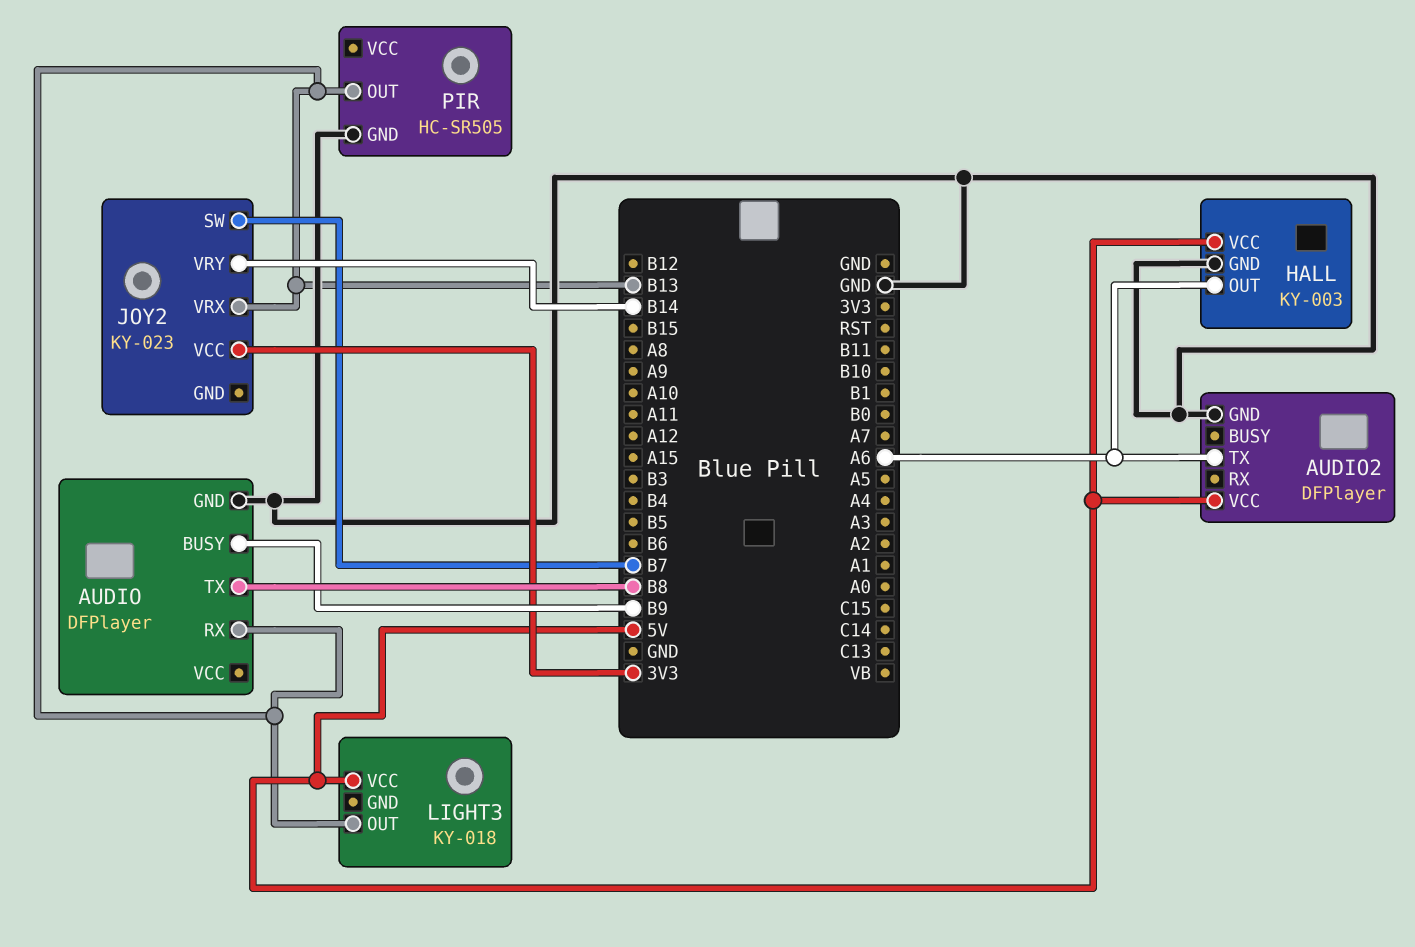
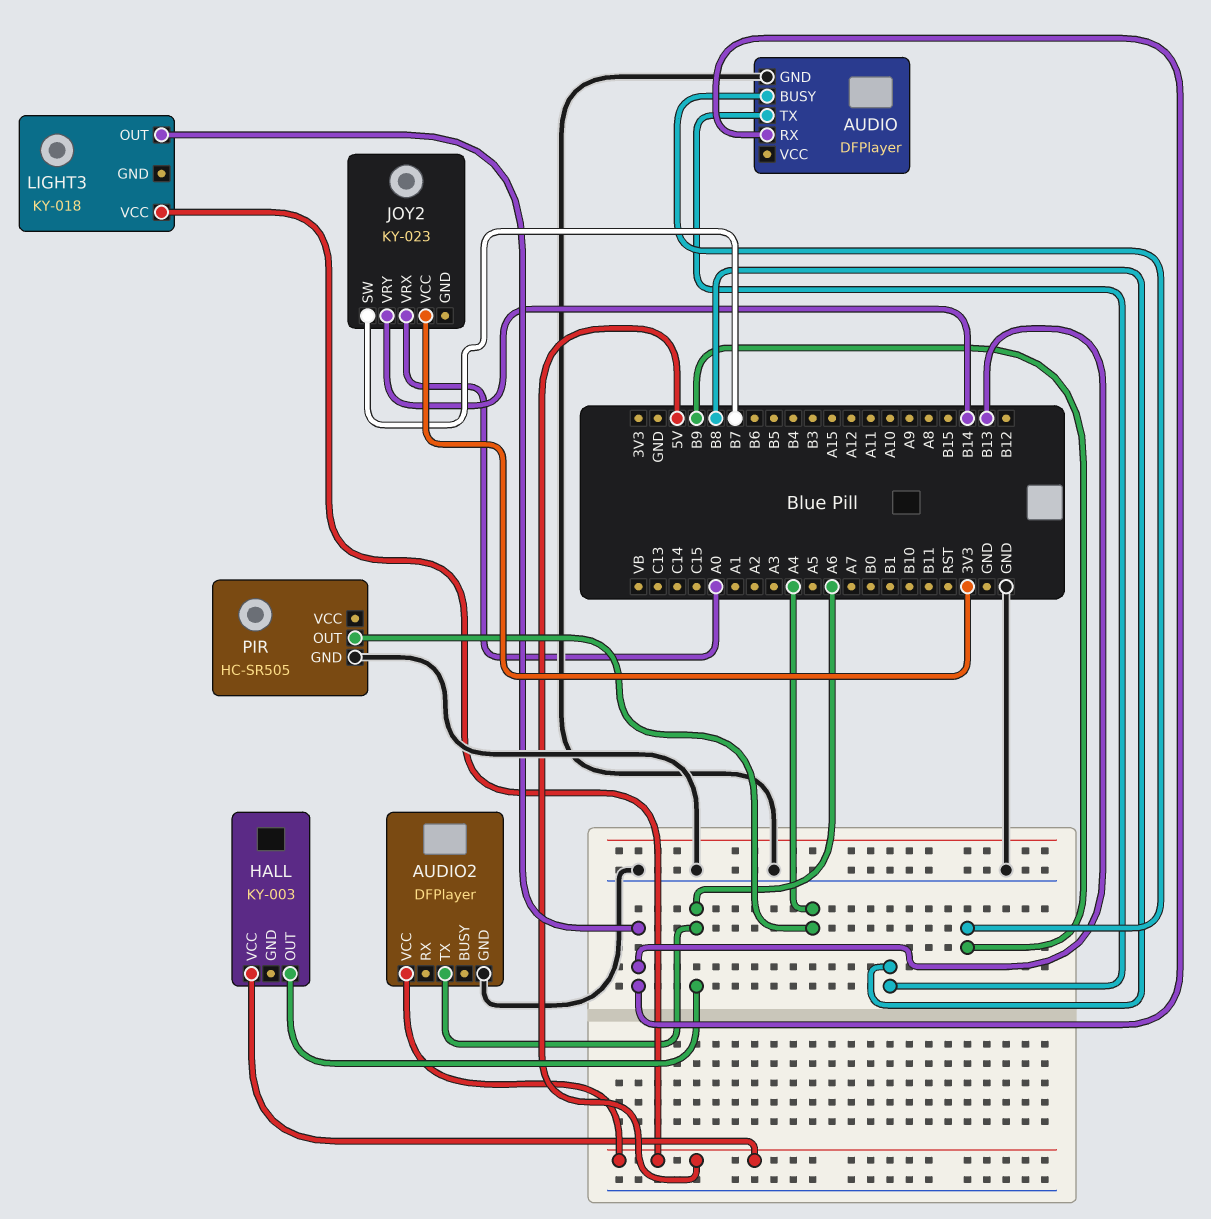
HALL pin GND: GND -> none
JOY2 pin VRX: B13 -> A0
PIR pin OUT: B13 -> A4

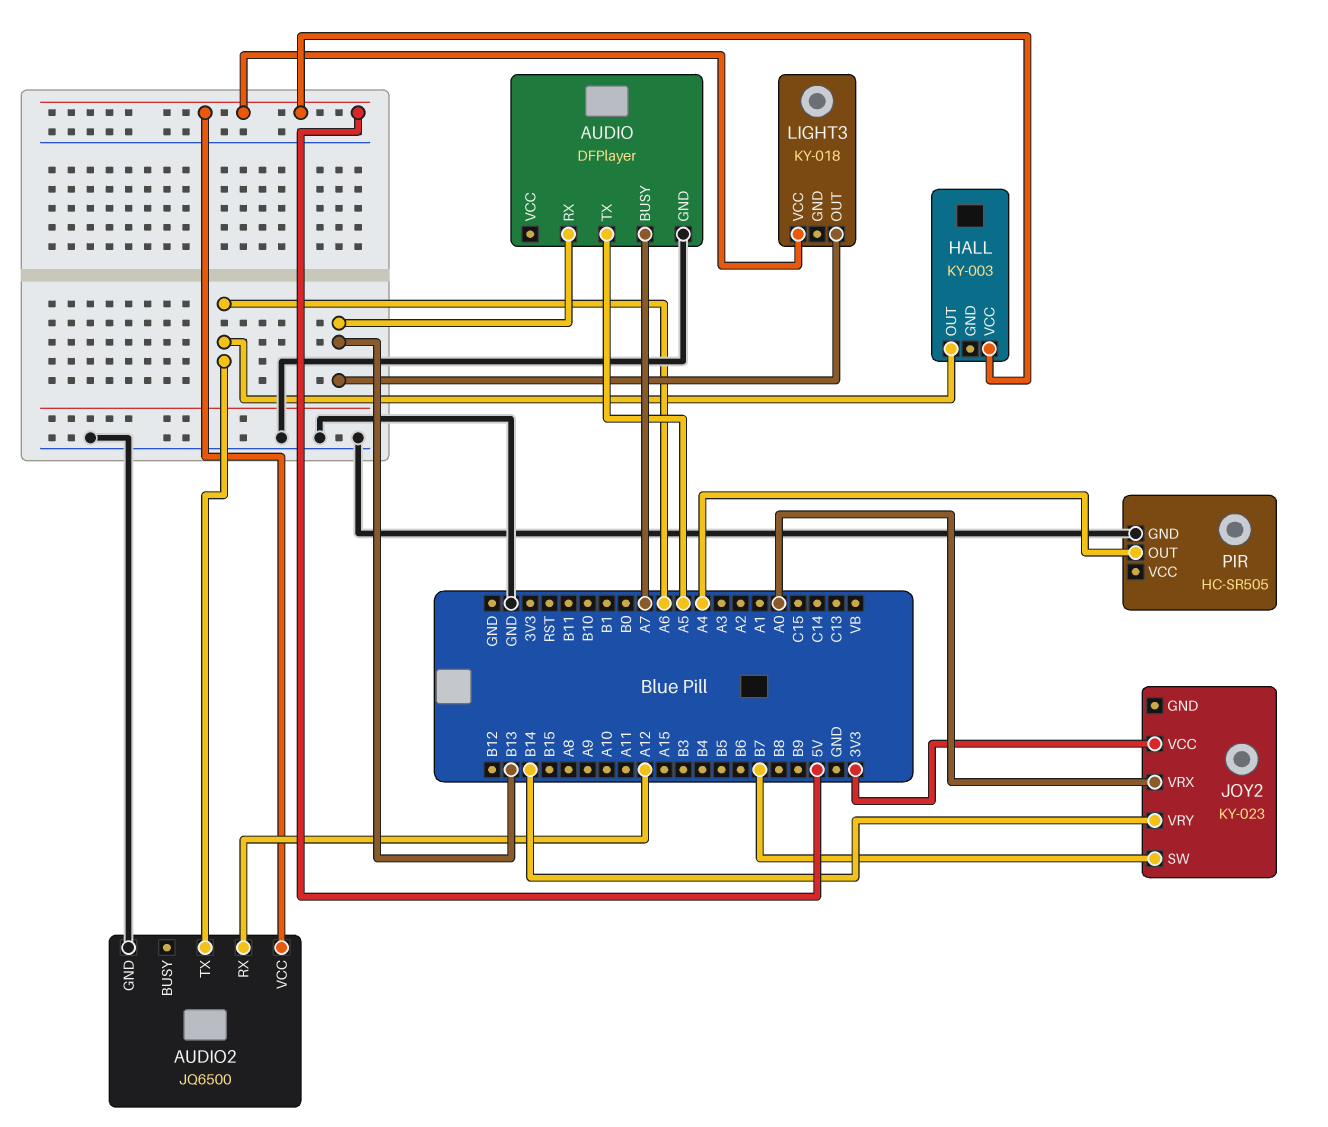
AUDIO pin BUSY: B9 -> A7
AUDIO pin TX: B8 -> A5
AUDIO2: DFPlayer -> JQ6500
AUDIO2 pin RX: none -> A12

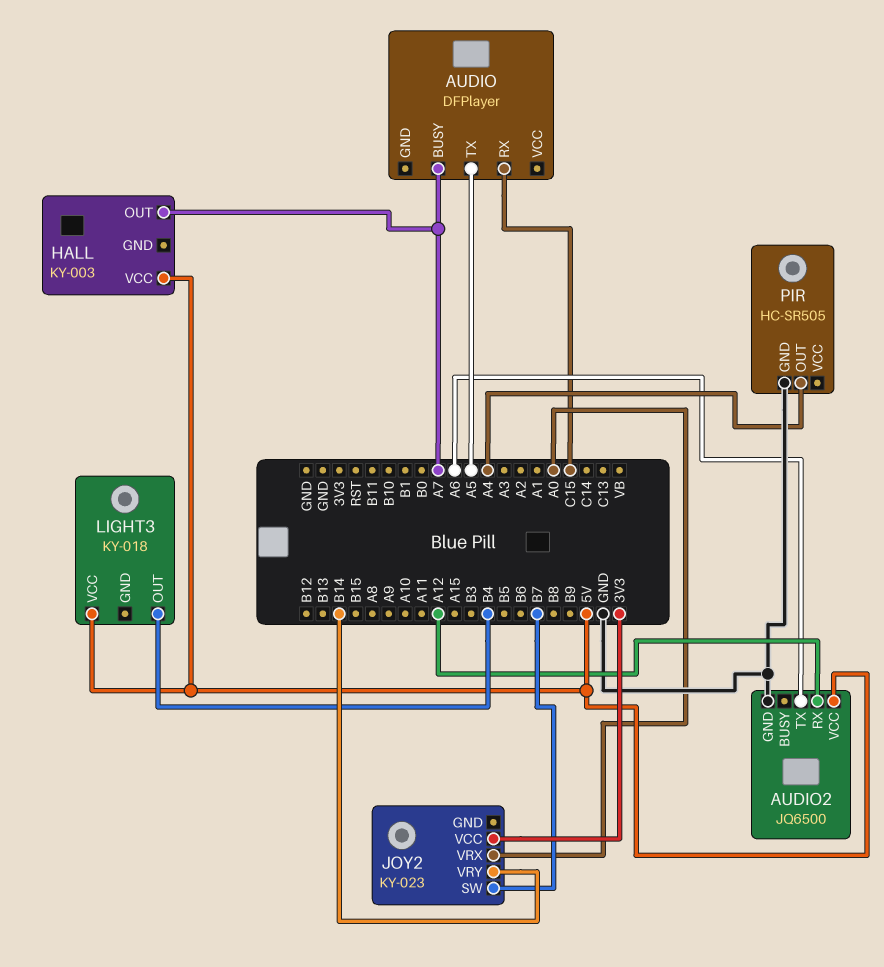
AUDIO pin GND: GND -> none
AUDIO pin RX: B13 -> C15
HALL pin OUT: A6 -> A7
LIGHT3 pin OUT: B13 -> B4

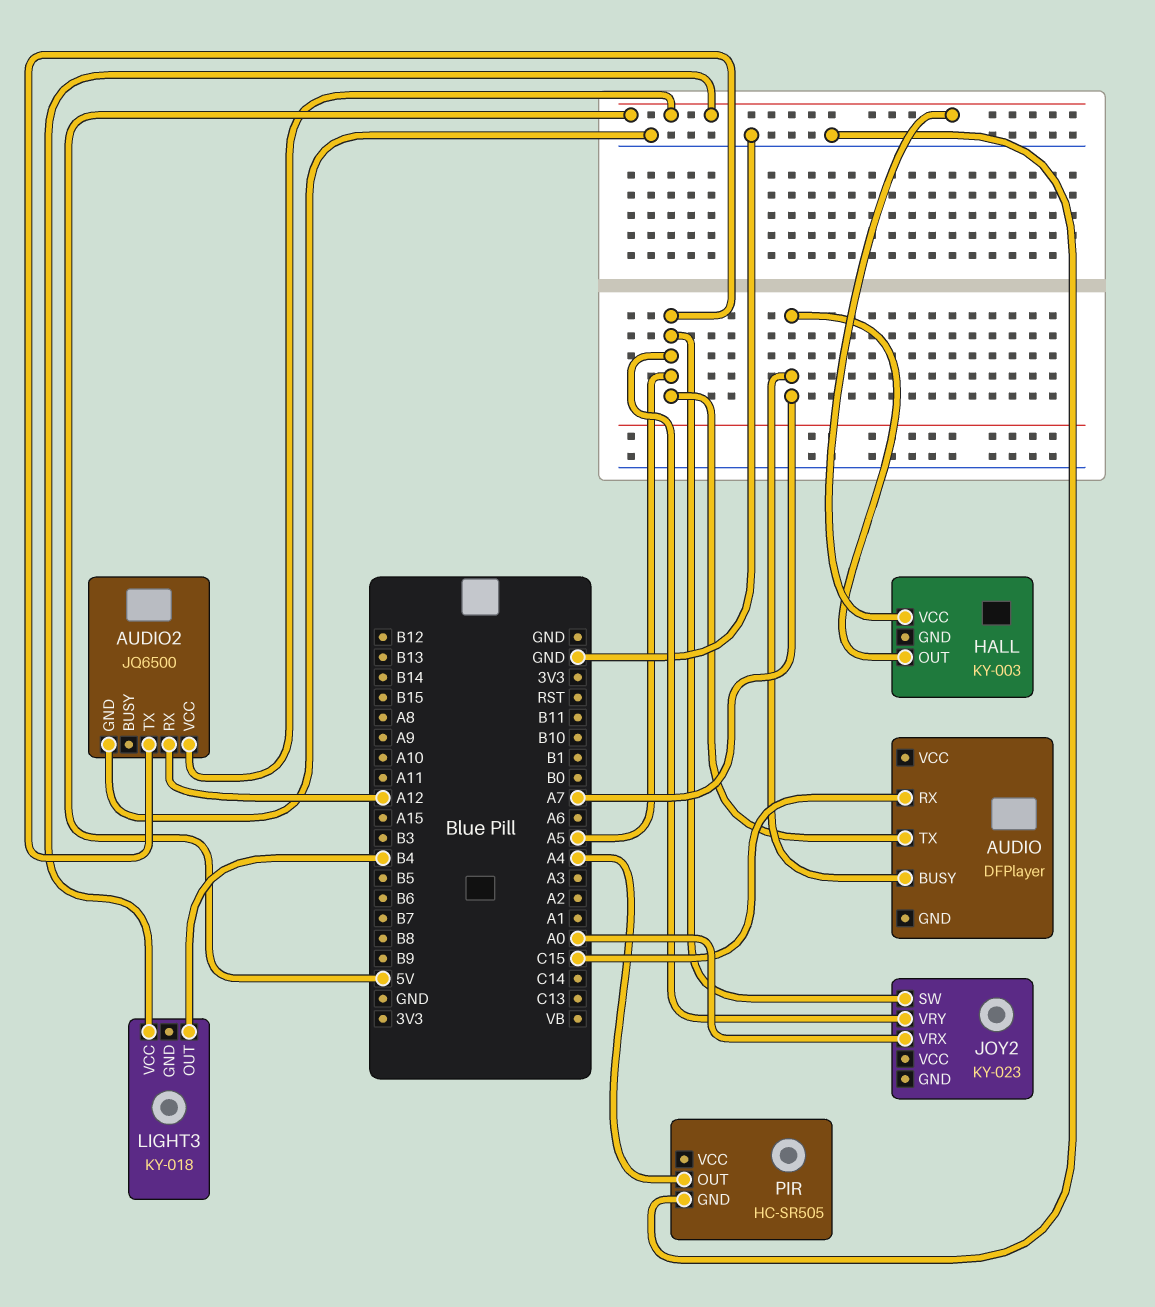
AUDIO2 pin TX: A6 -> A5
JOY2 pin SW: B7 -> A5
JOY2 pin VCC: 3V3 -> none
JOY2 pin VRY: B14 -> A5

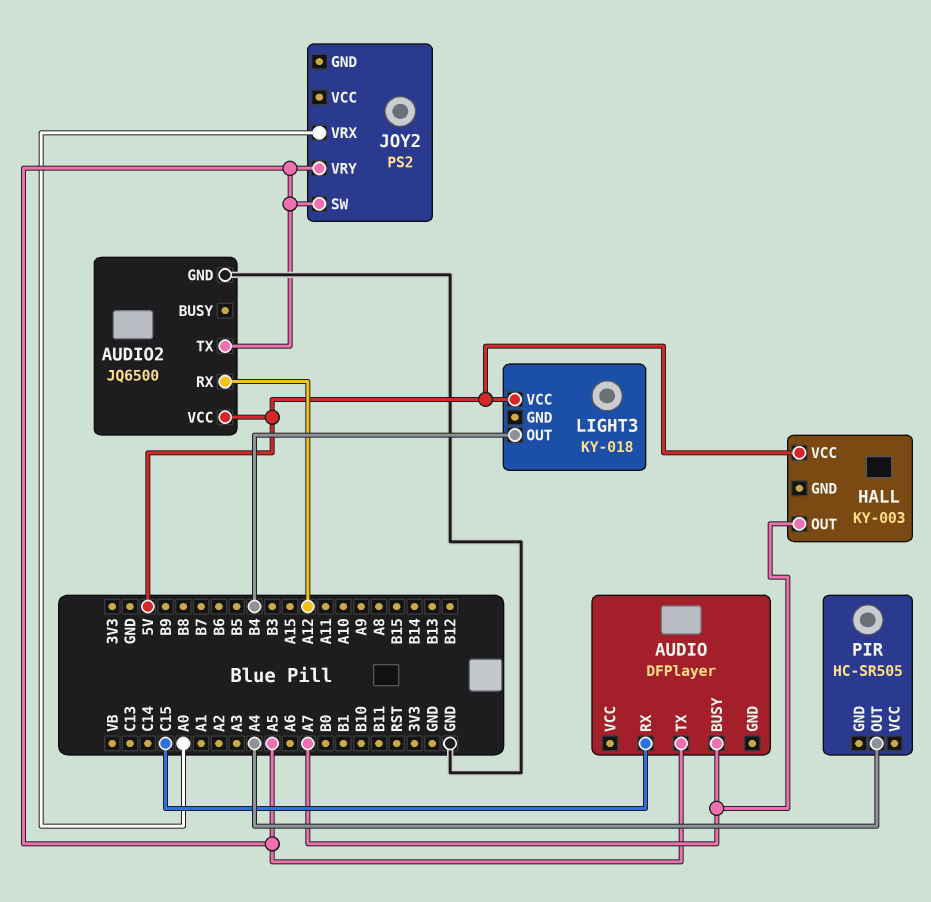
JOY2: KY-023 -> PS2
PIR pin GND: GND -> none

